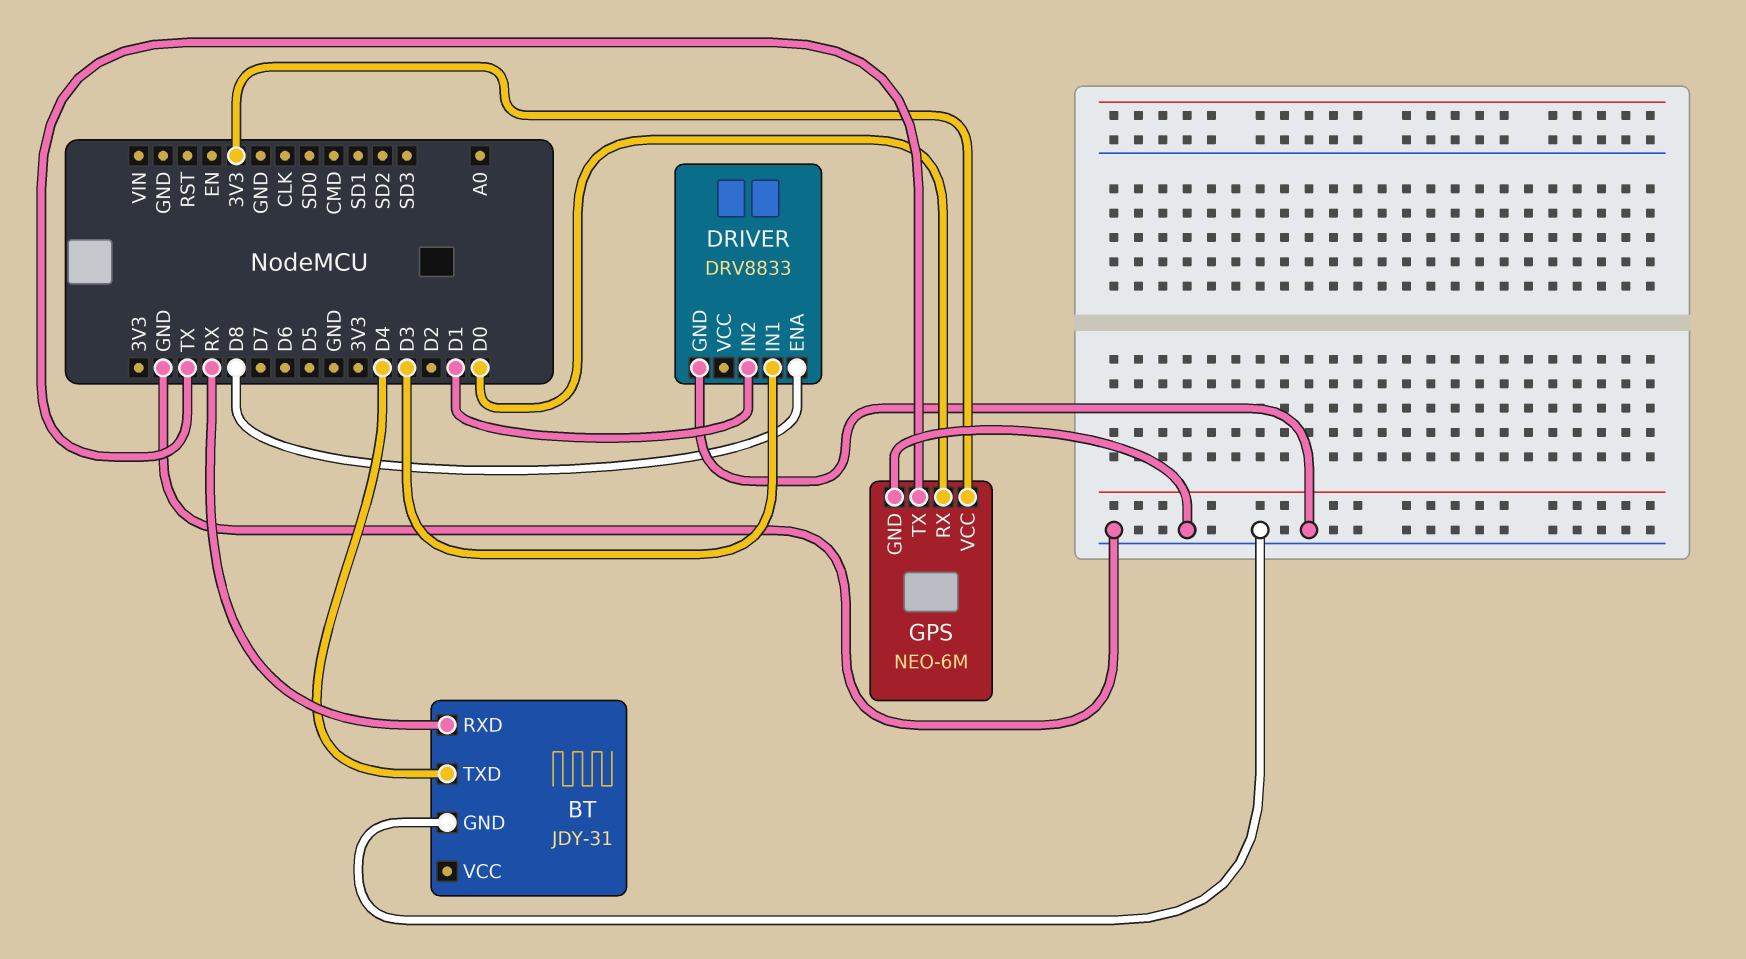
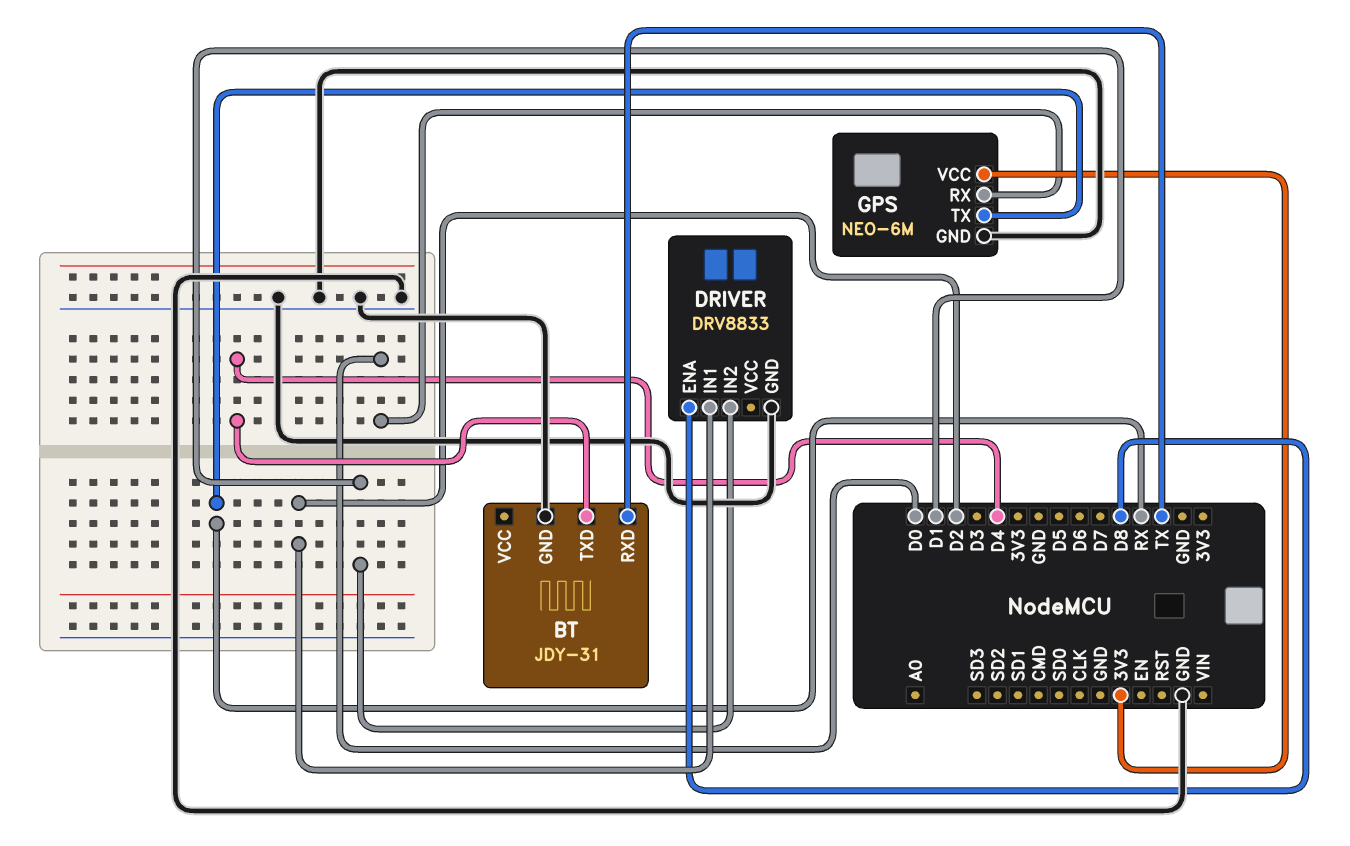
BT pin RXD: RX -> TX
DRIVER pin IN1: D3 -> D2
GPS pin TX: TX -> RX

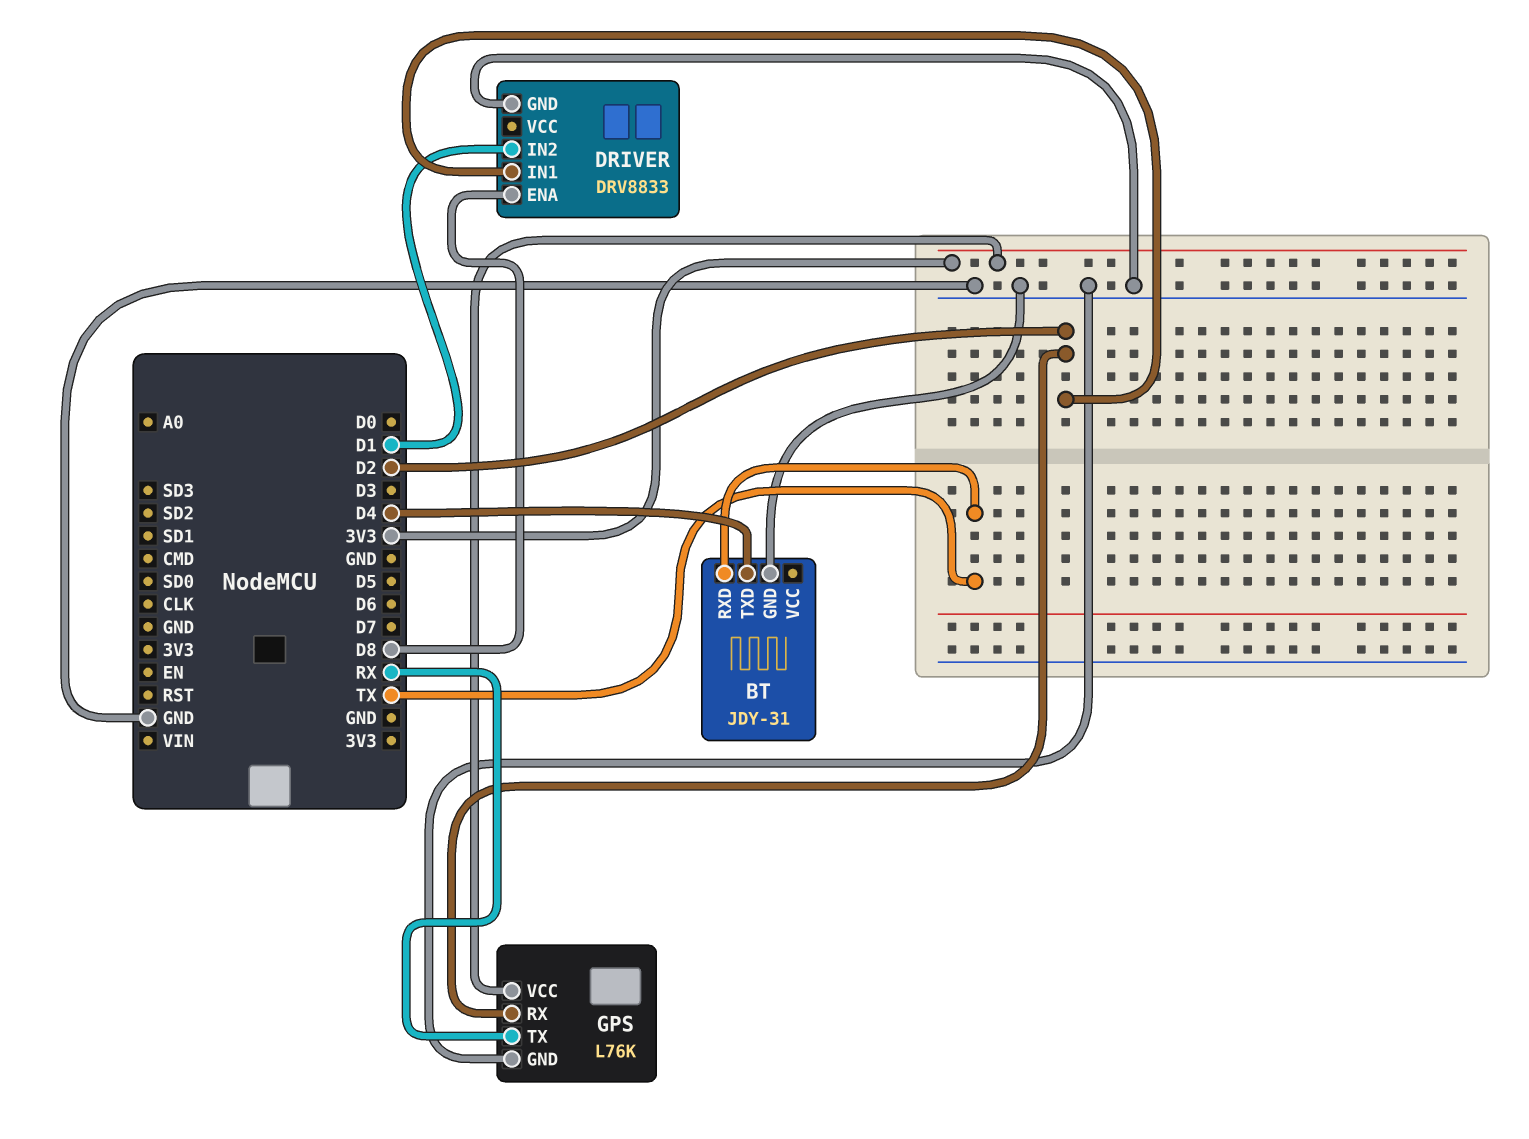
GPS: NEO-6M -> L76K
GPS pin RX: D0 -> D2

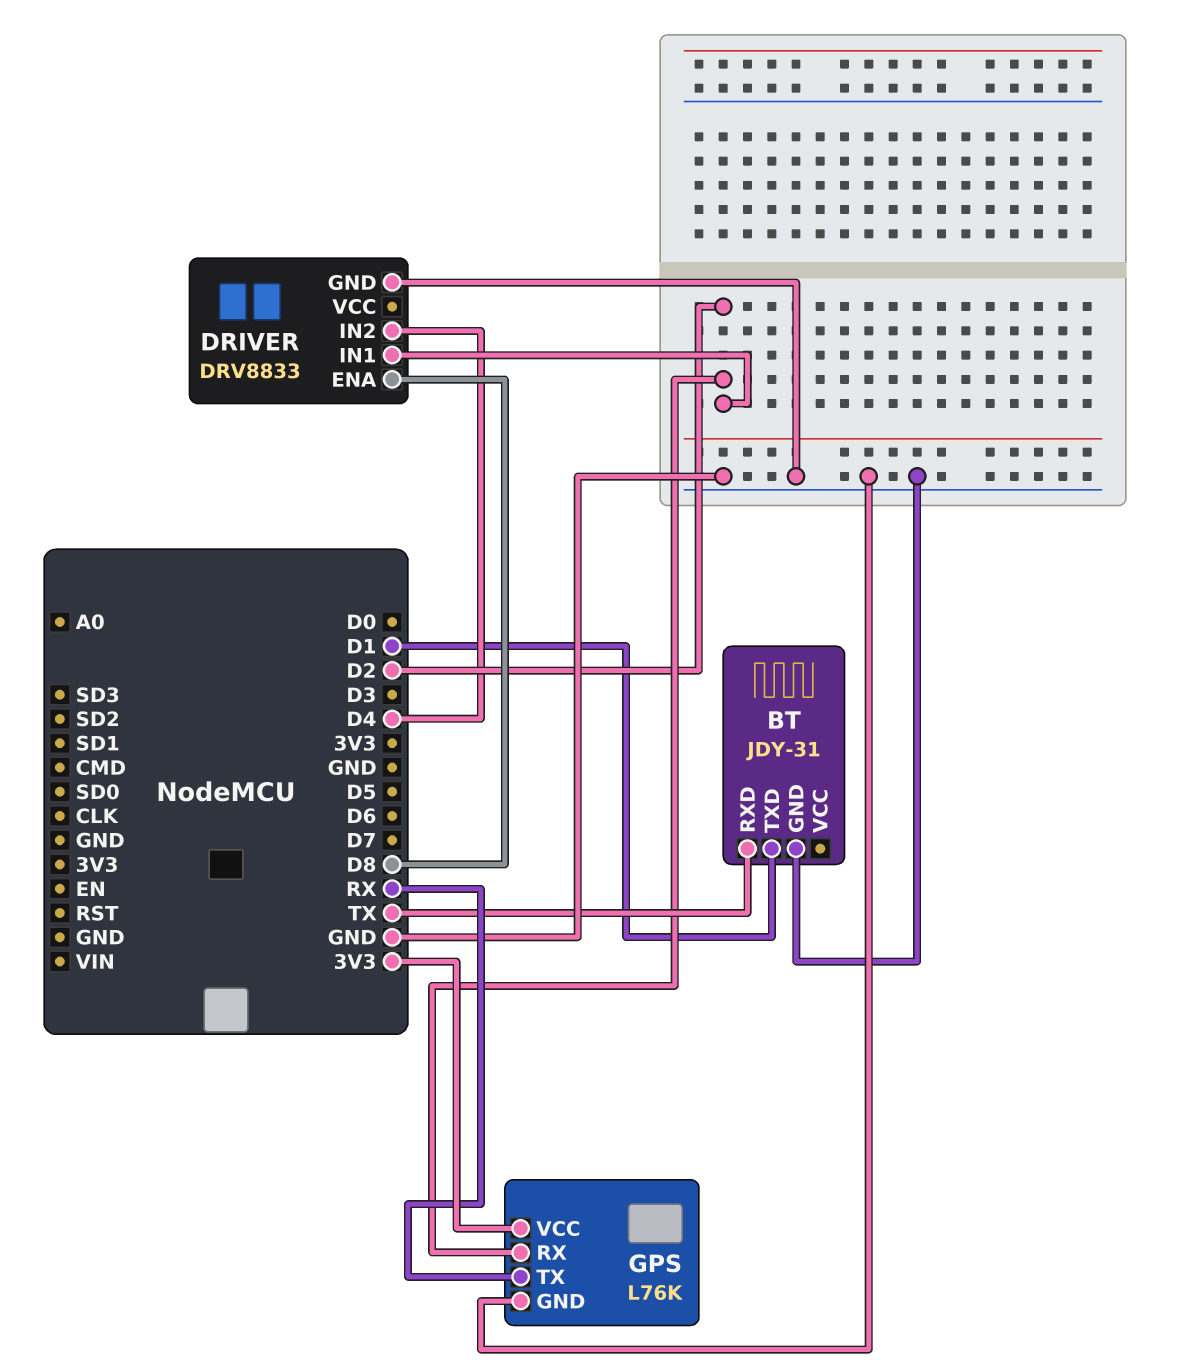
BT pin TXD: D4 -> D1
DRIVER pin IN2: D1 -> D4

